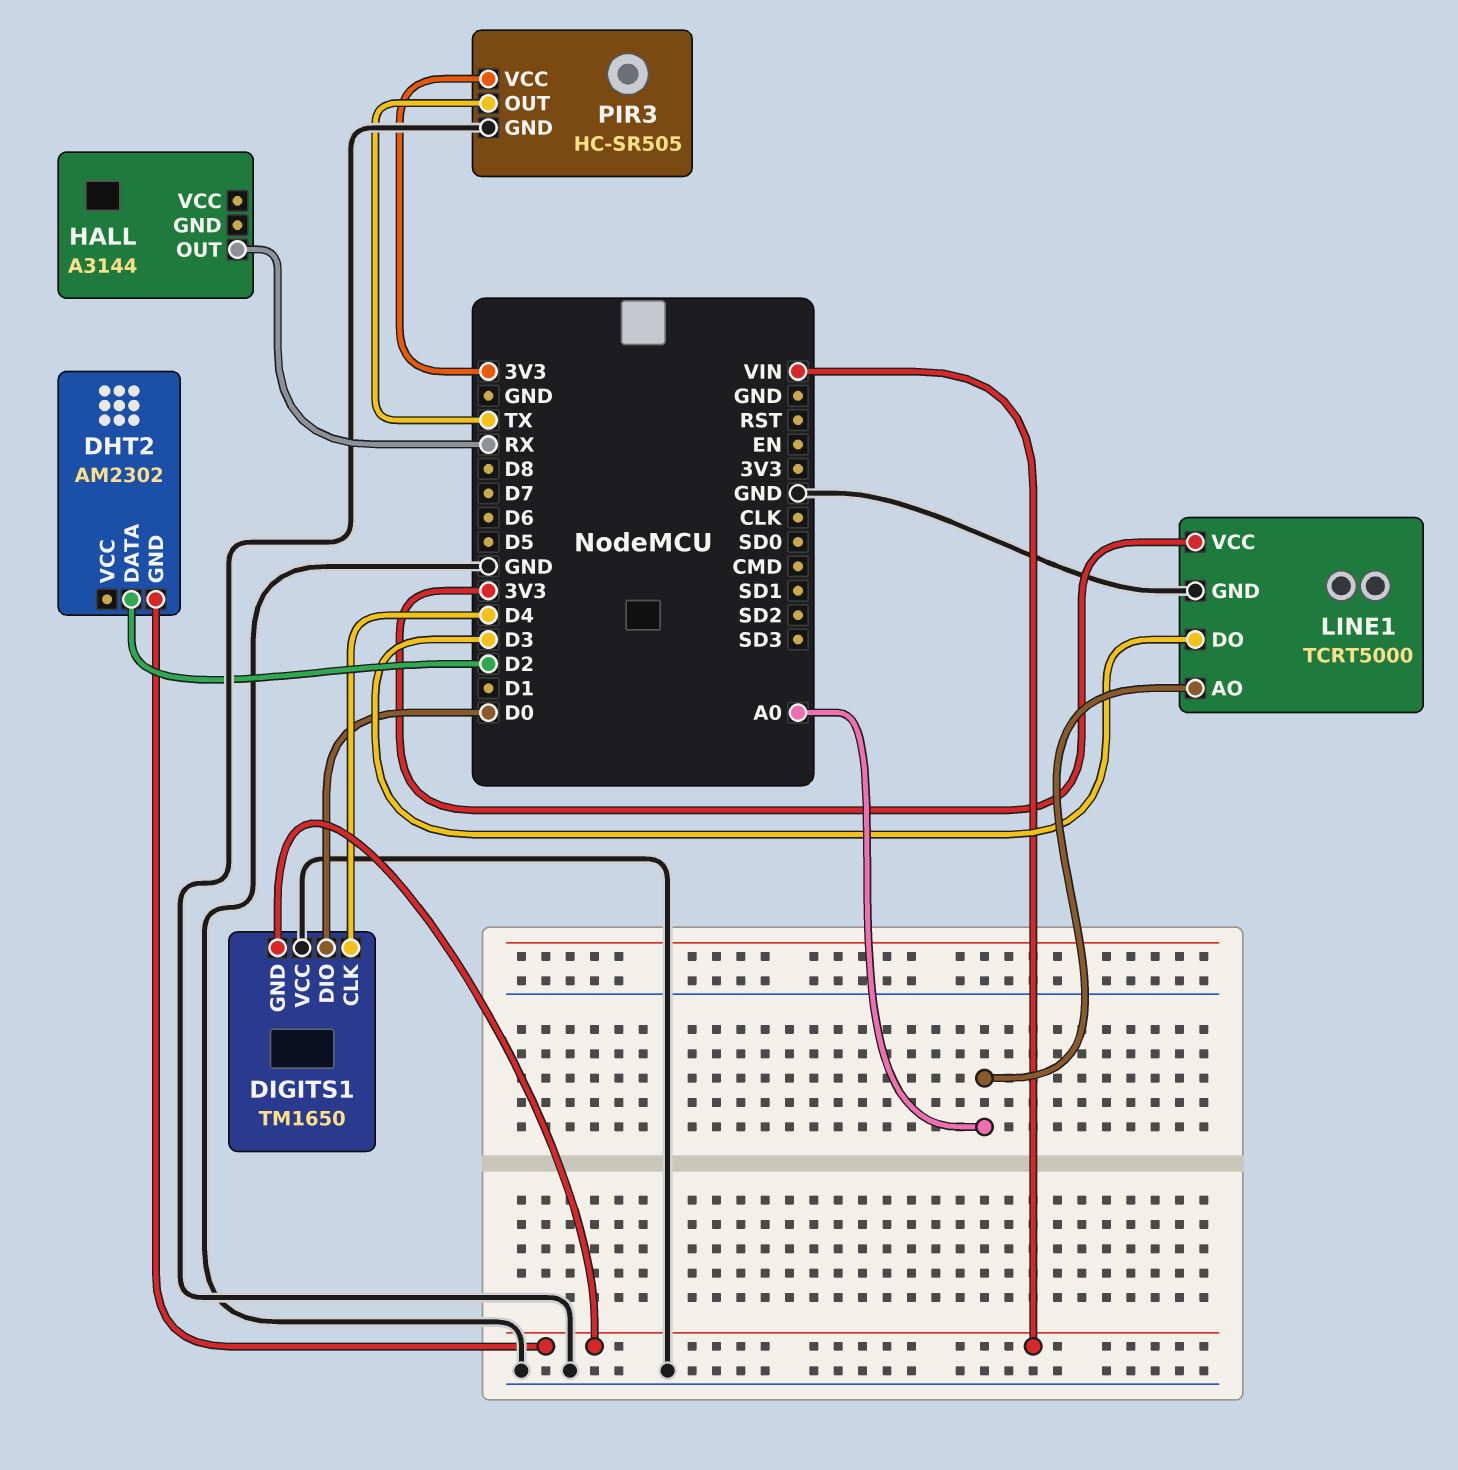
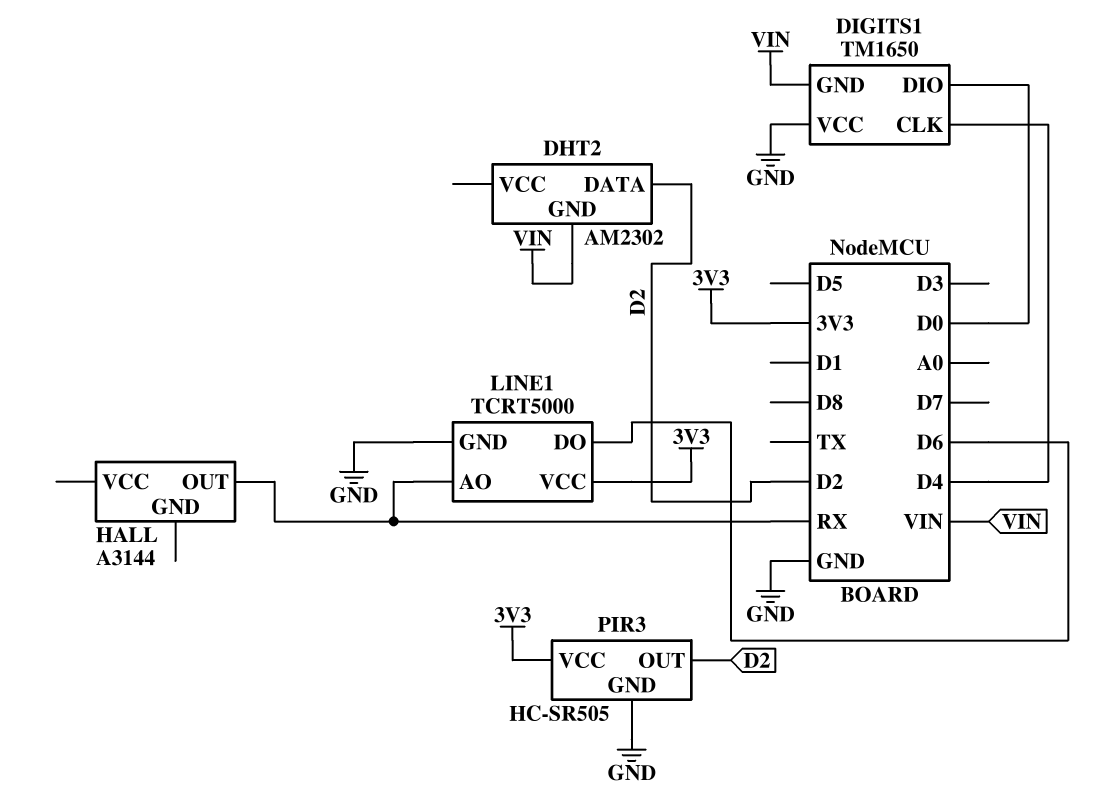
LINE1 pin AO: A0 -> RX
LINE1 pin DO: D3 -> D6
PIR3 pin OUT: TX -> D2

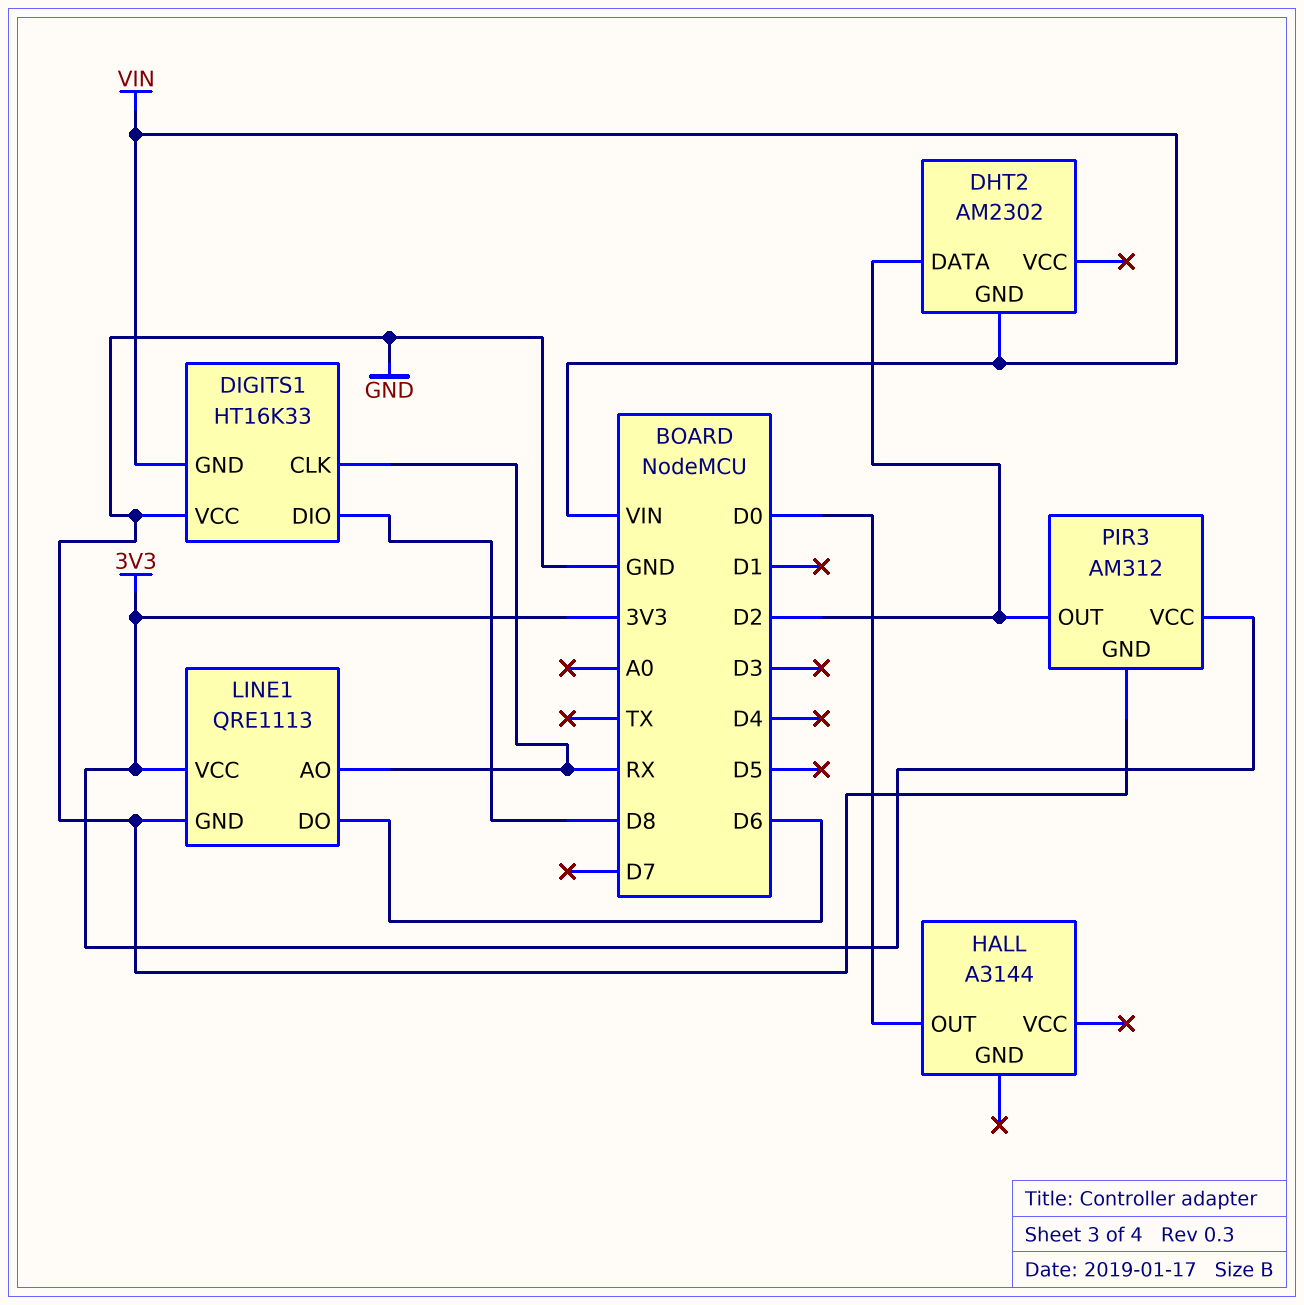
DIGITS1: TM1650 -> HT16K33
DIGITS1 pin CLK: D4 -> RX
DIGITS1 pin DIO: D0 -> D8
HALL pin OUT: RX -> D0
LINE1: TCRT5000 -> QRE1113
PIR3: HC-SR505 -> AM312

